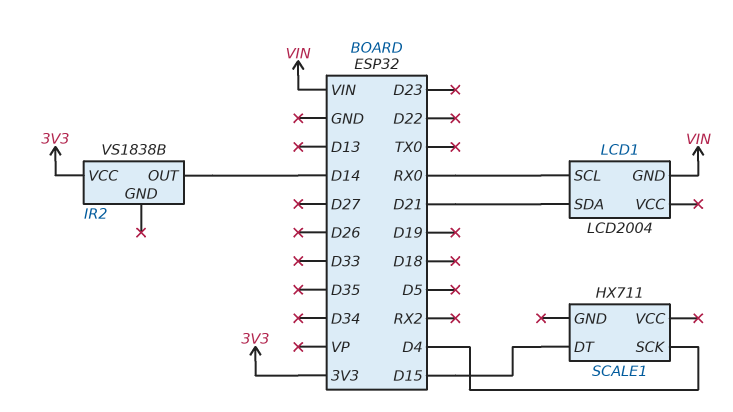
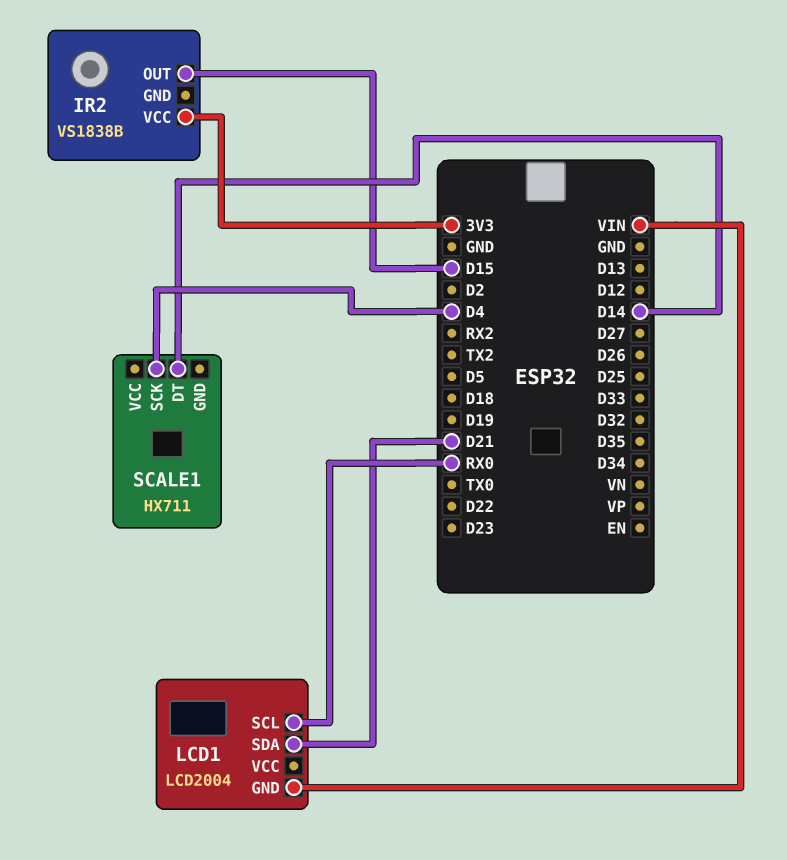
IR2 pin OUT: D14 -> D15
SCALE1 pin DT: D15 -> D14

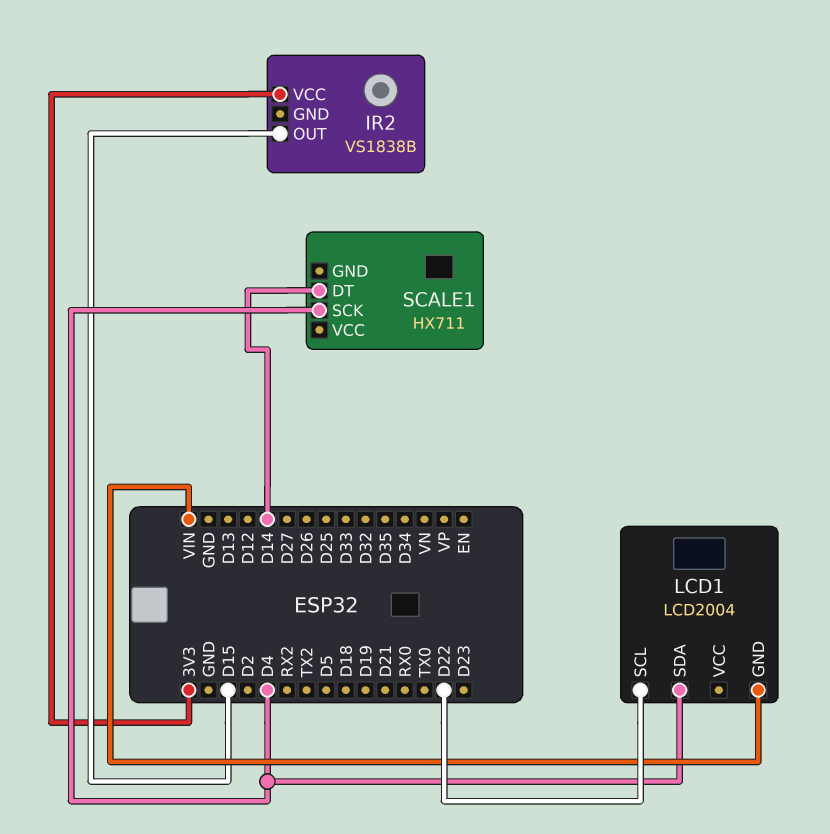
LCD1 pin SCL: RX0 -> D22
LCD1 pin SDA: D21 -> D4

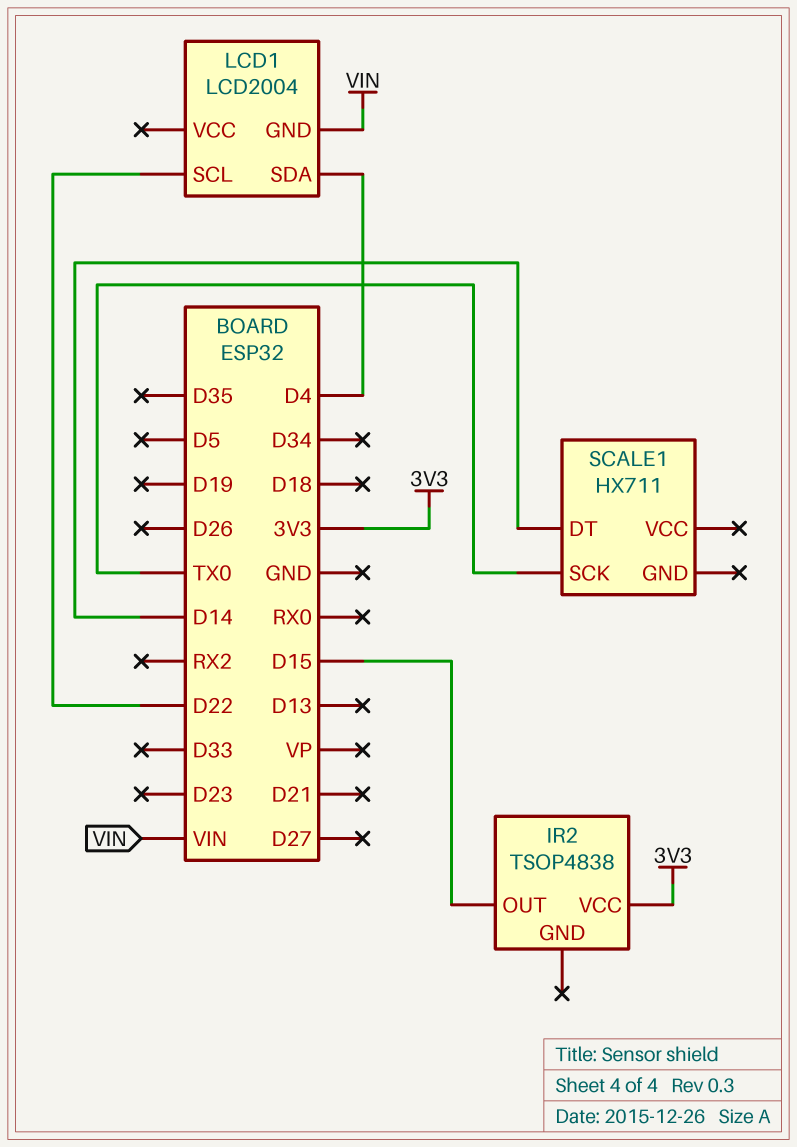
IR2: VS1838B -> TSOP4838
SCALE1 pin SCK: D4 -> TX0

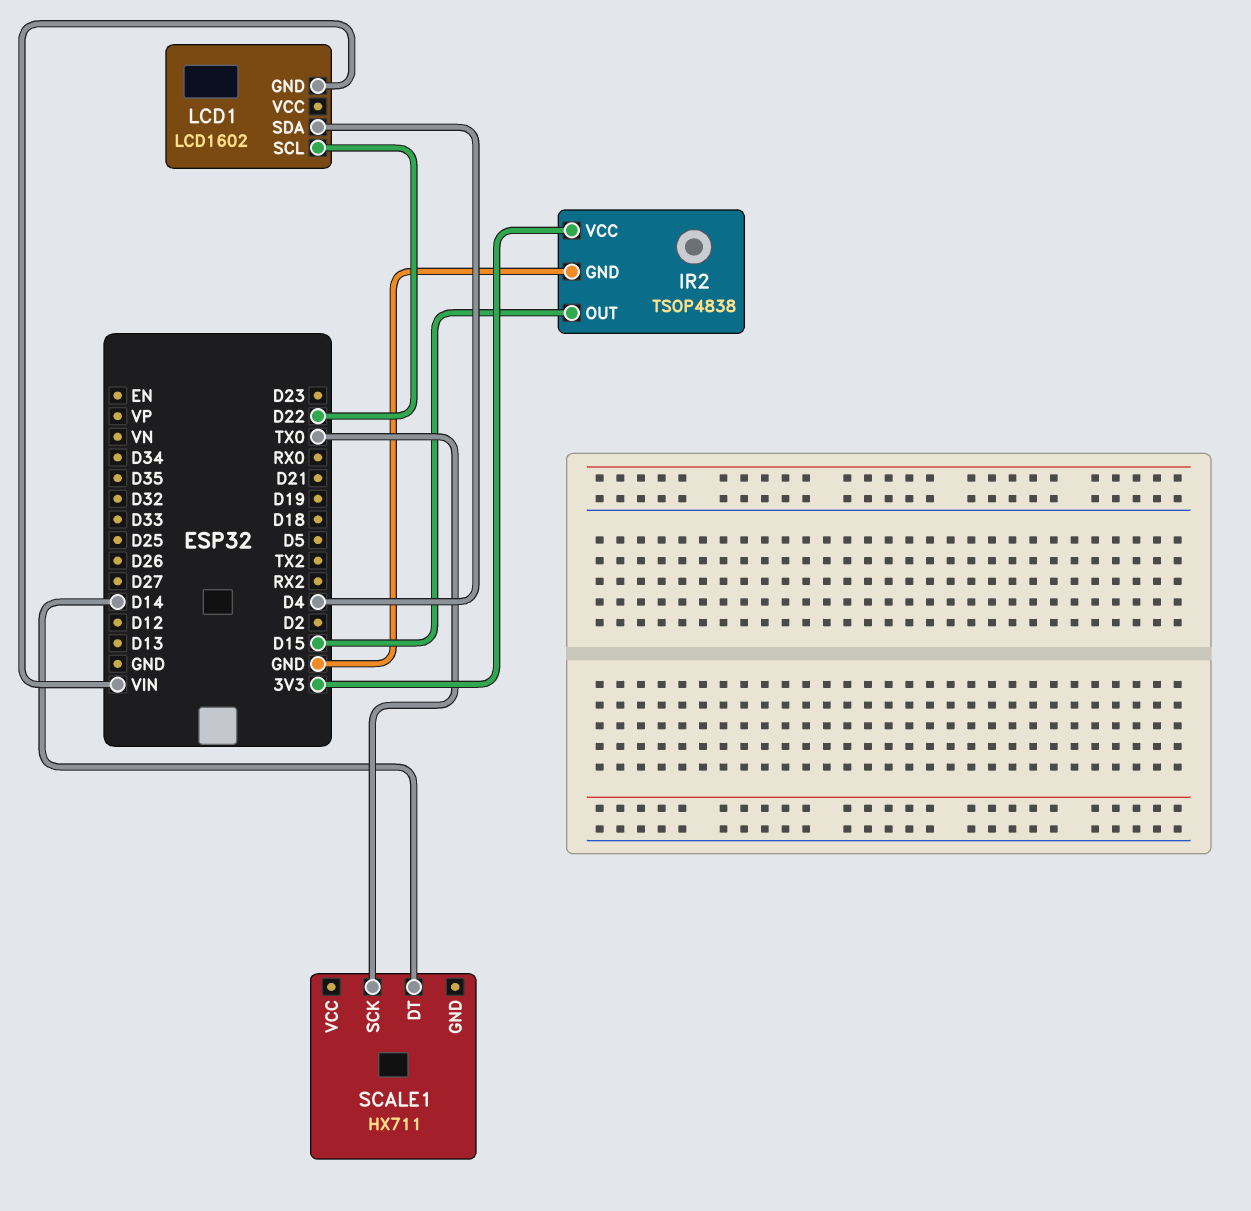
IR2 pin GND: none -> GND
LCD1: LCD2004 -> LCD1602

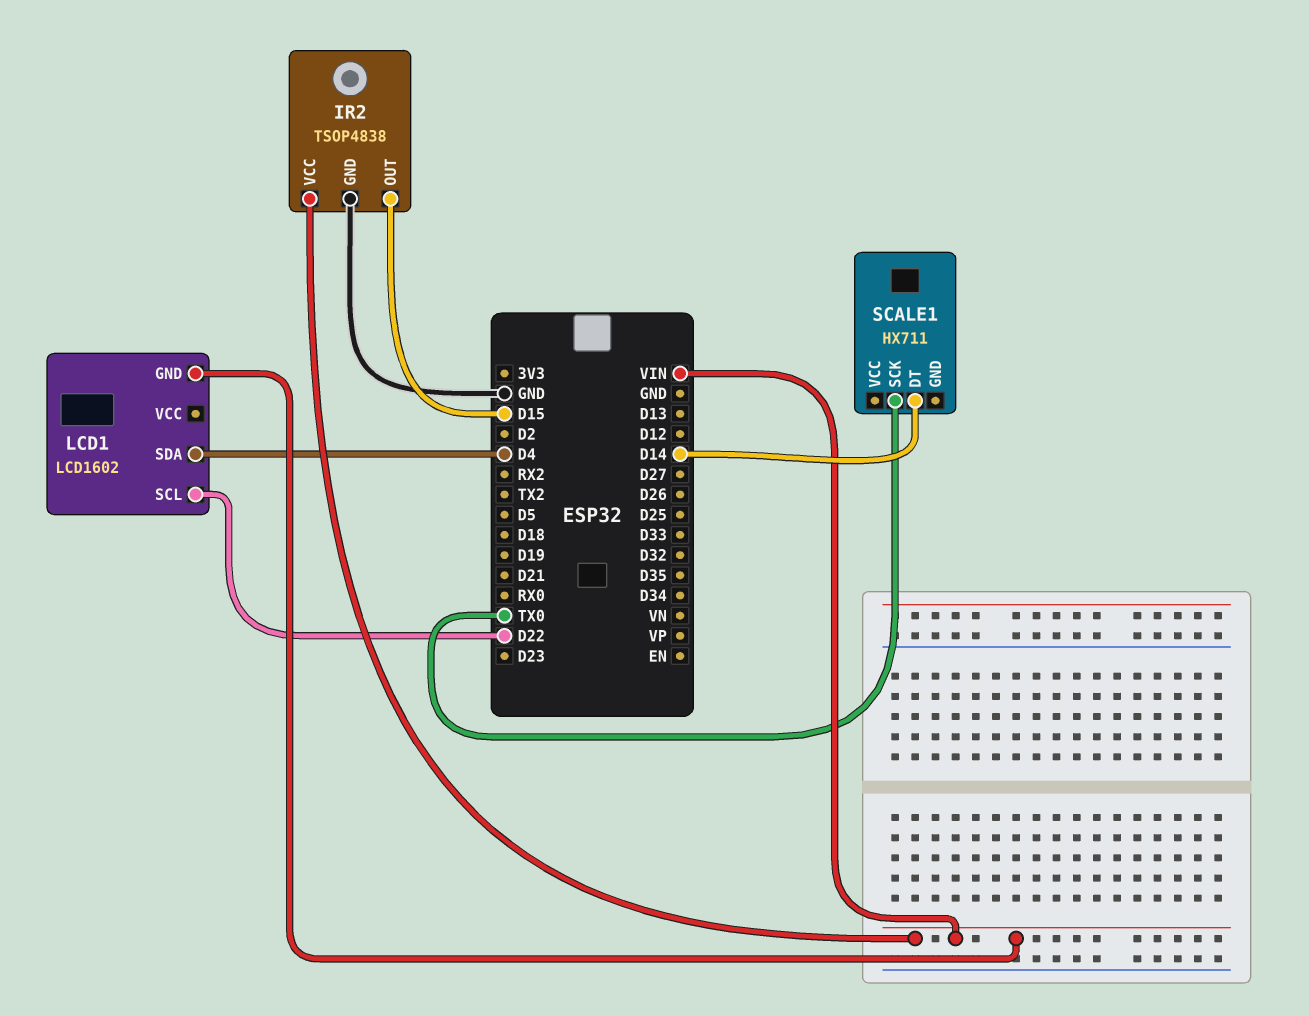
IR2 pin VCC: 3V3 -> VIN

